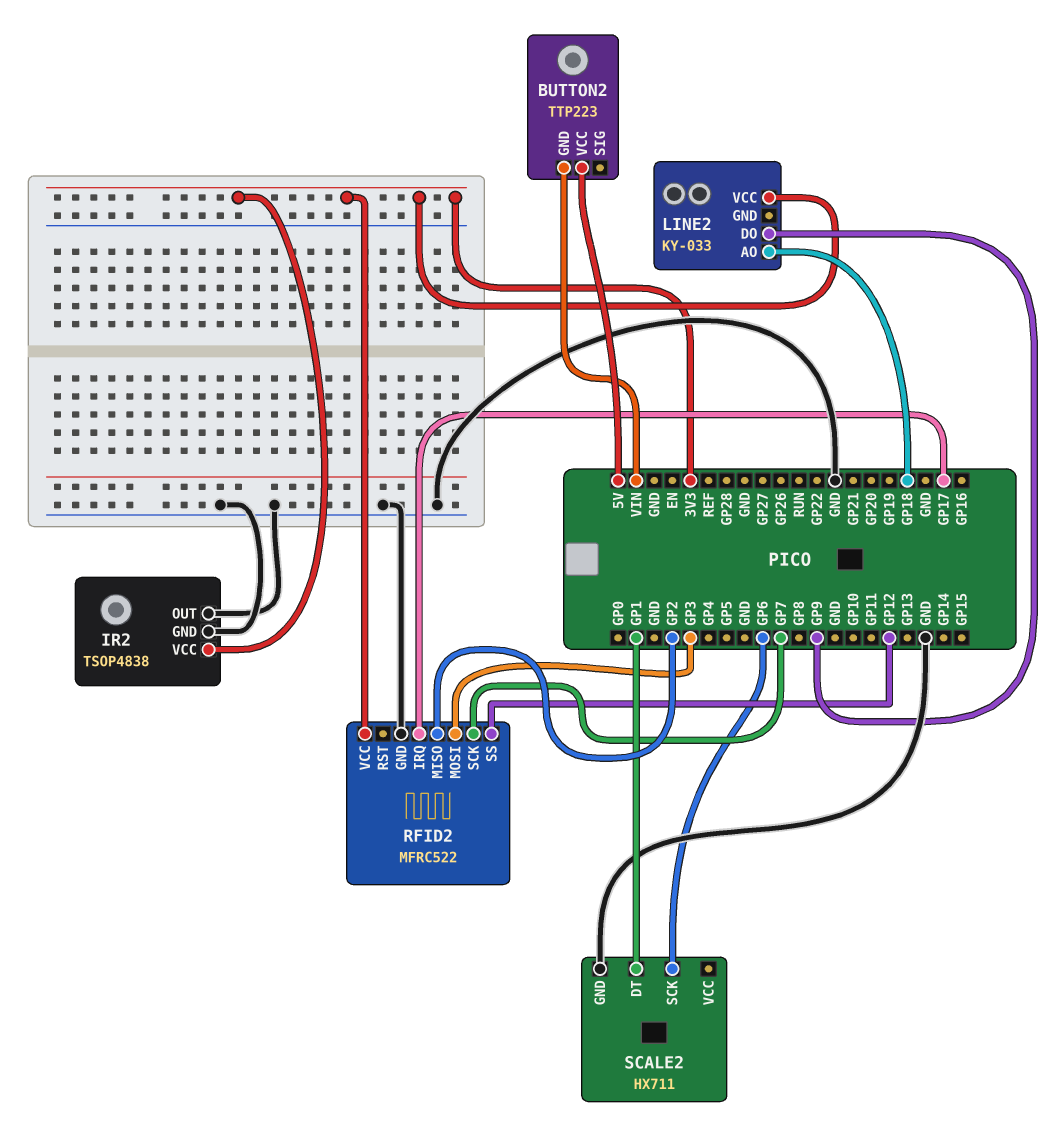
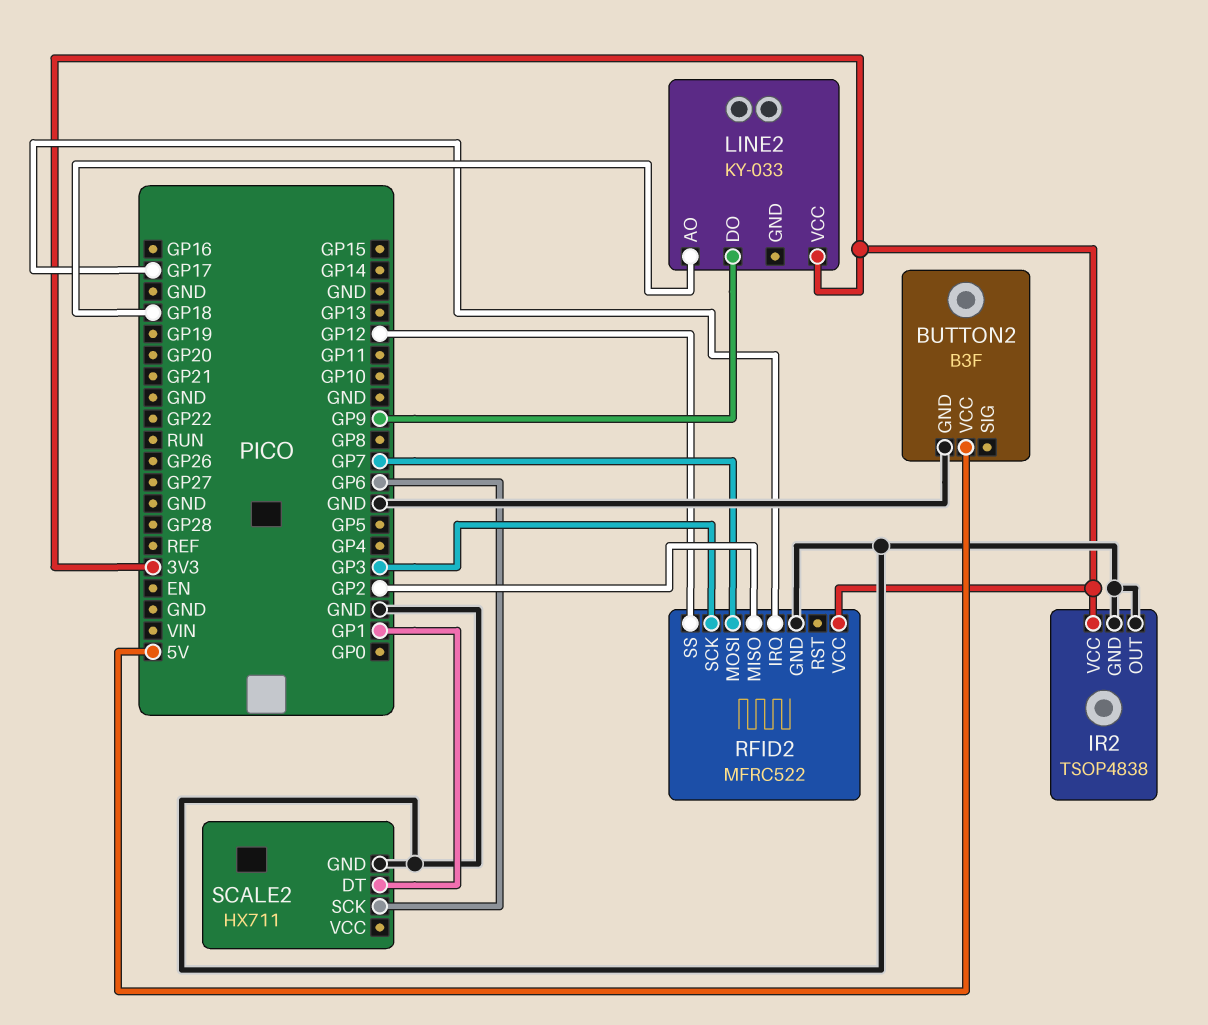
BUTTON2: TTP223 -> B3F
BUTTON2 pin GND: VIN -> GND
RFID2 pin MOSI: GP3 -> GP7
RFID2 pin SCK: GP7 -> GP3

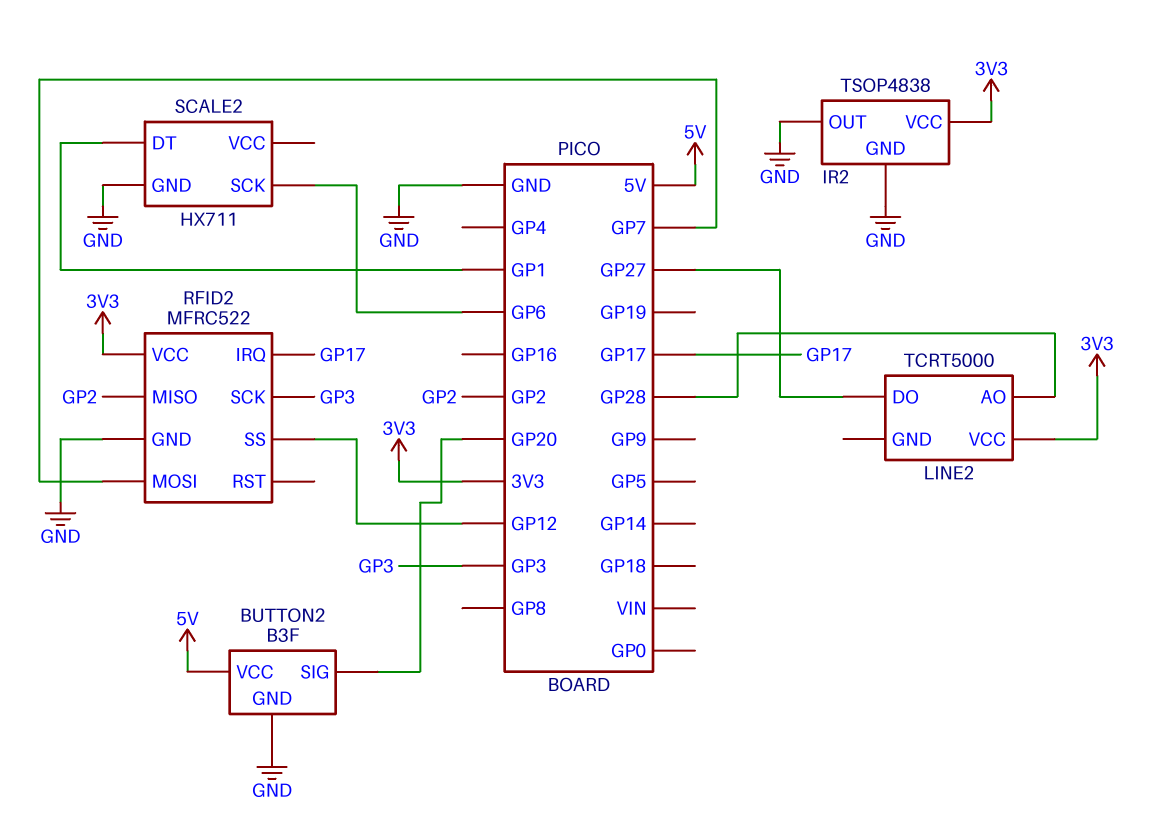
BUTTON2 pin SIG: none -> GP20
LINE2: KY-033 -> TCRT5000
LINE2 pin AO: GP18 -> GP28
LINE2 pin DO: GP9 -> GP27

